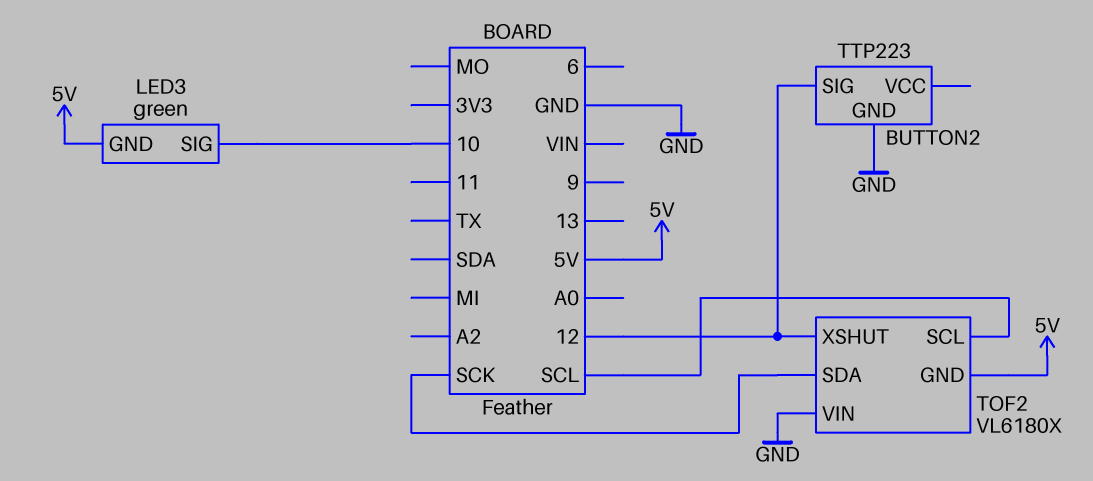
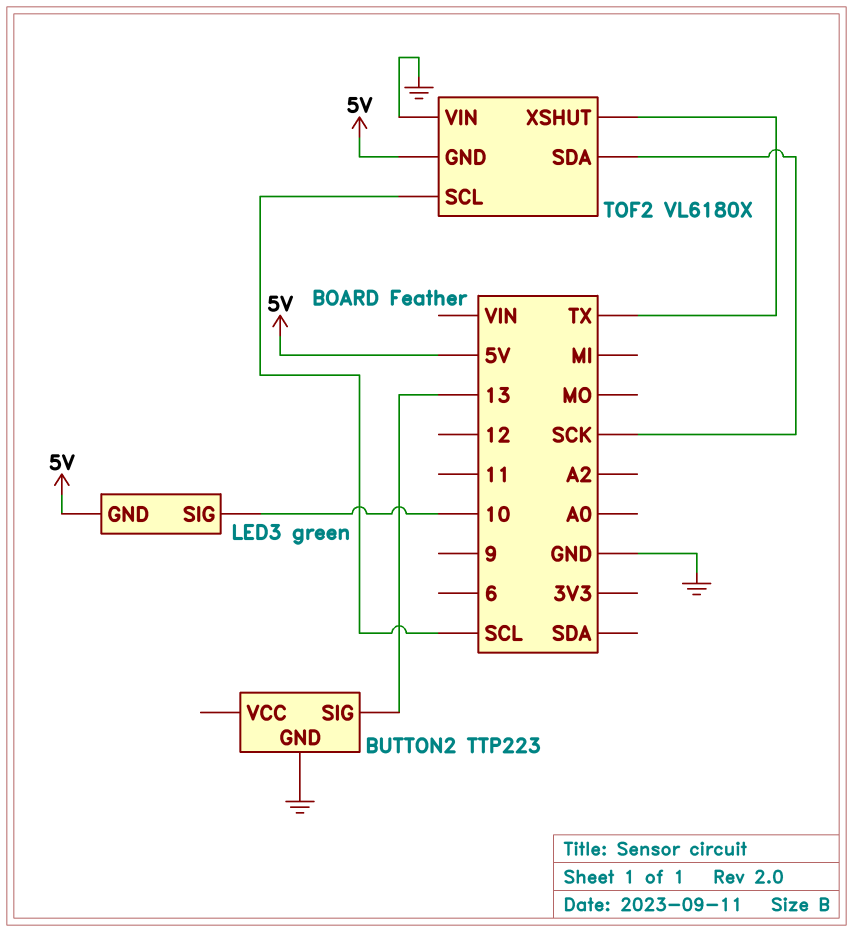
BUTTON2 pin SIG: 12 -> 13
TOF2 pin XSHUT: 12 -> TX

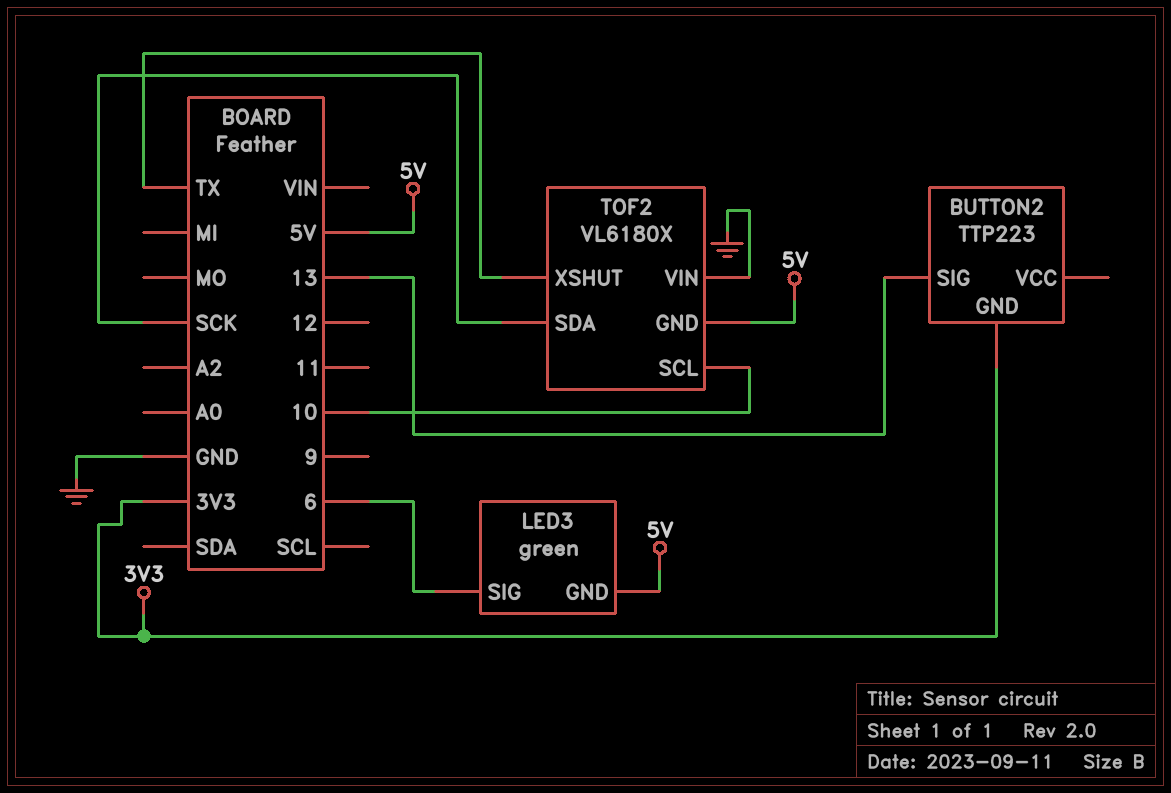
BUTTON2 pin GND: GND -> 3V3
LED3 pin SIG: 10 -> 6
TOF2 pin SCL: SCL -> 10

